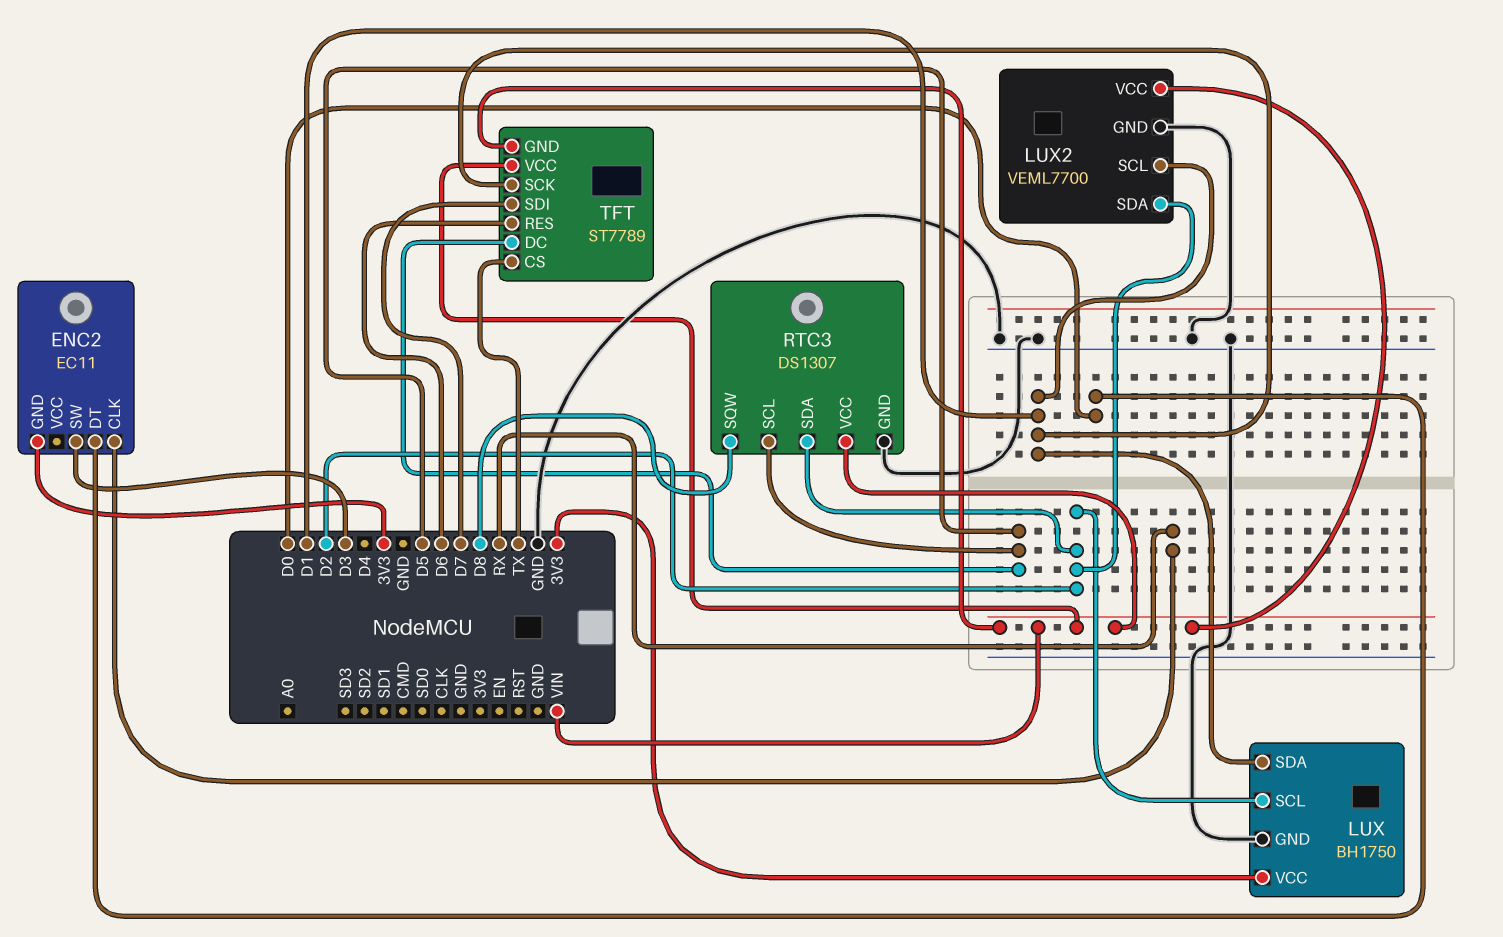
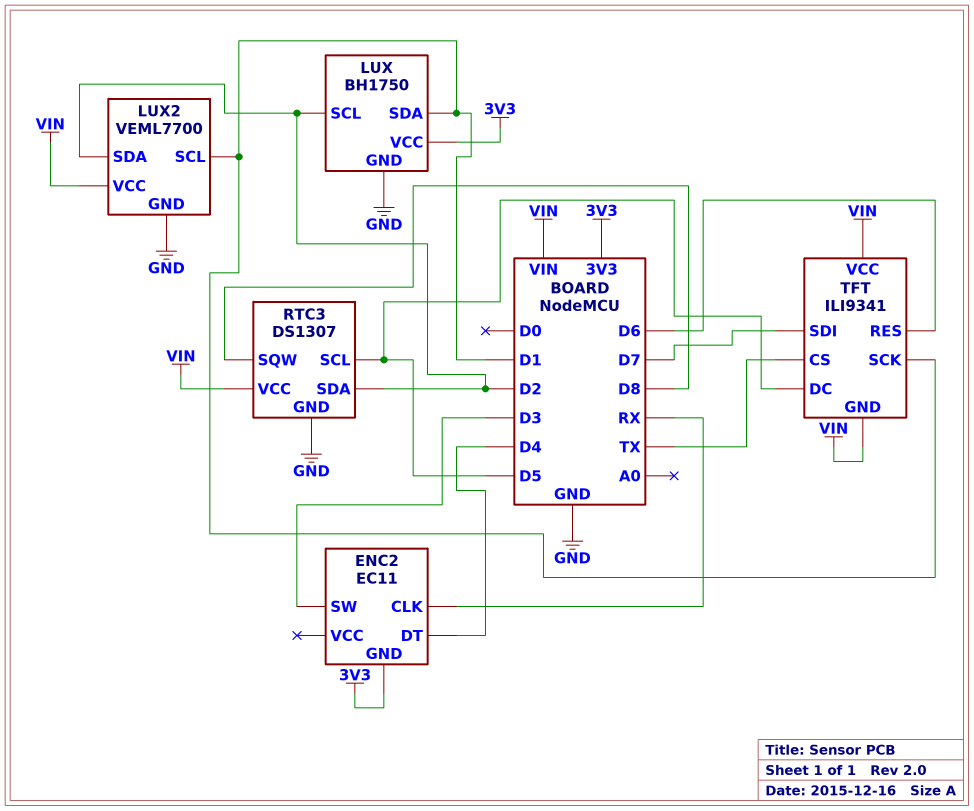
ENC2 pin DT: D0 -> D4
TFT: ST7789 -> ILI9341

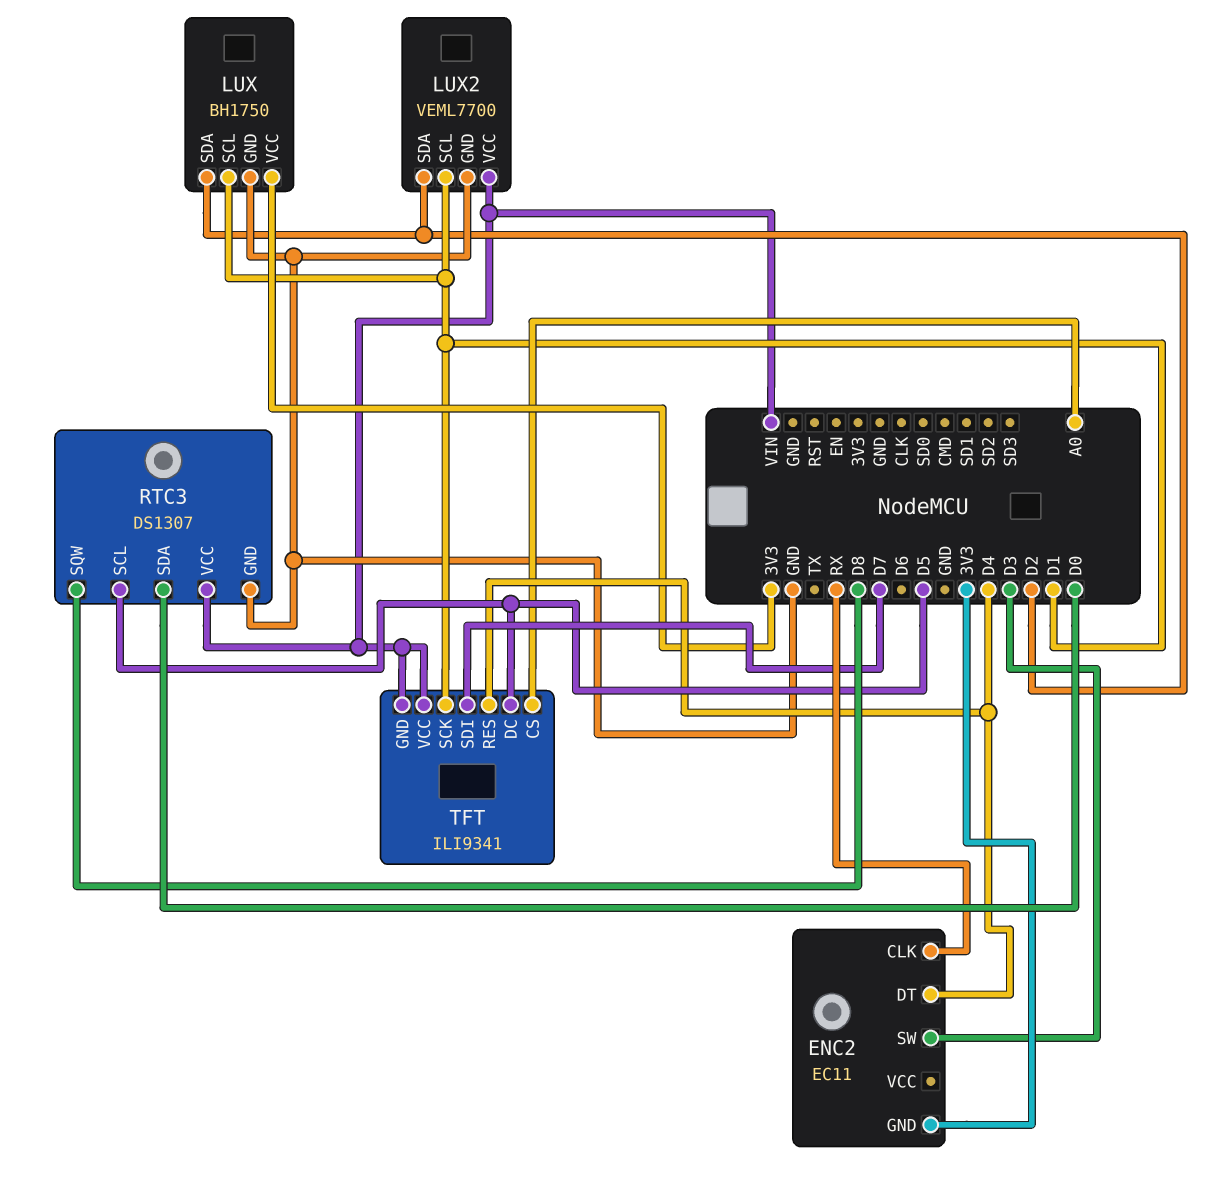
LUX pin SCL: D2 -> D1
LUX pin SDA: D1 -> D2
RTC3 pin SDA: D2 -> D0
TFT pin CS: TX -> A0
TFT pin RES: D6 -> D4

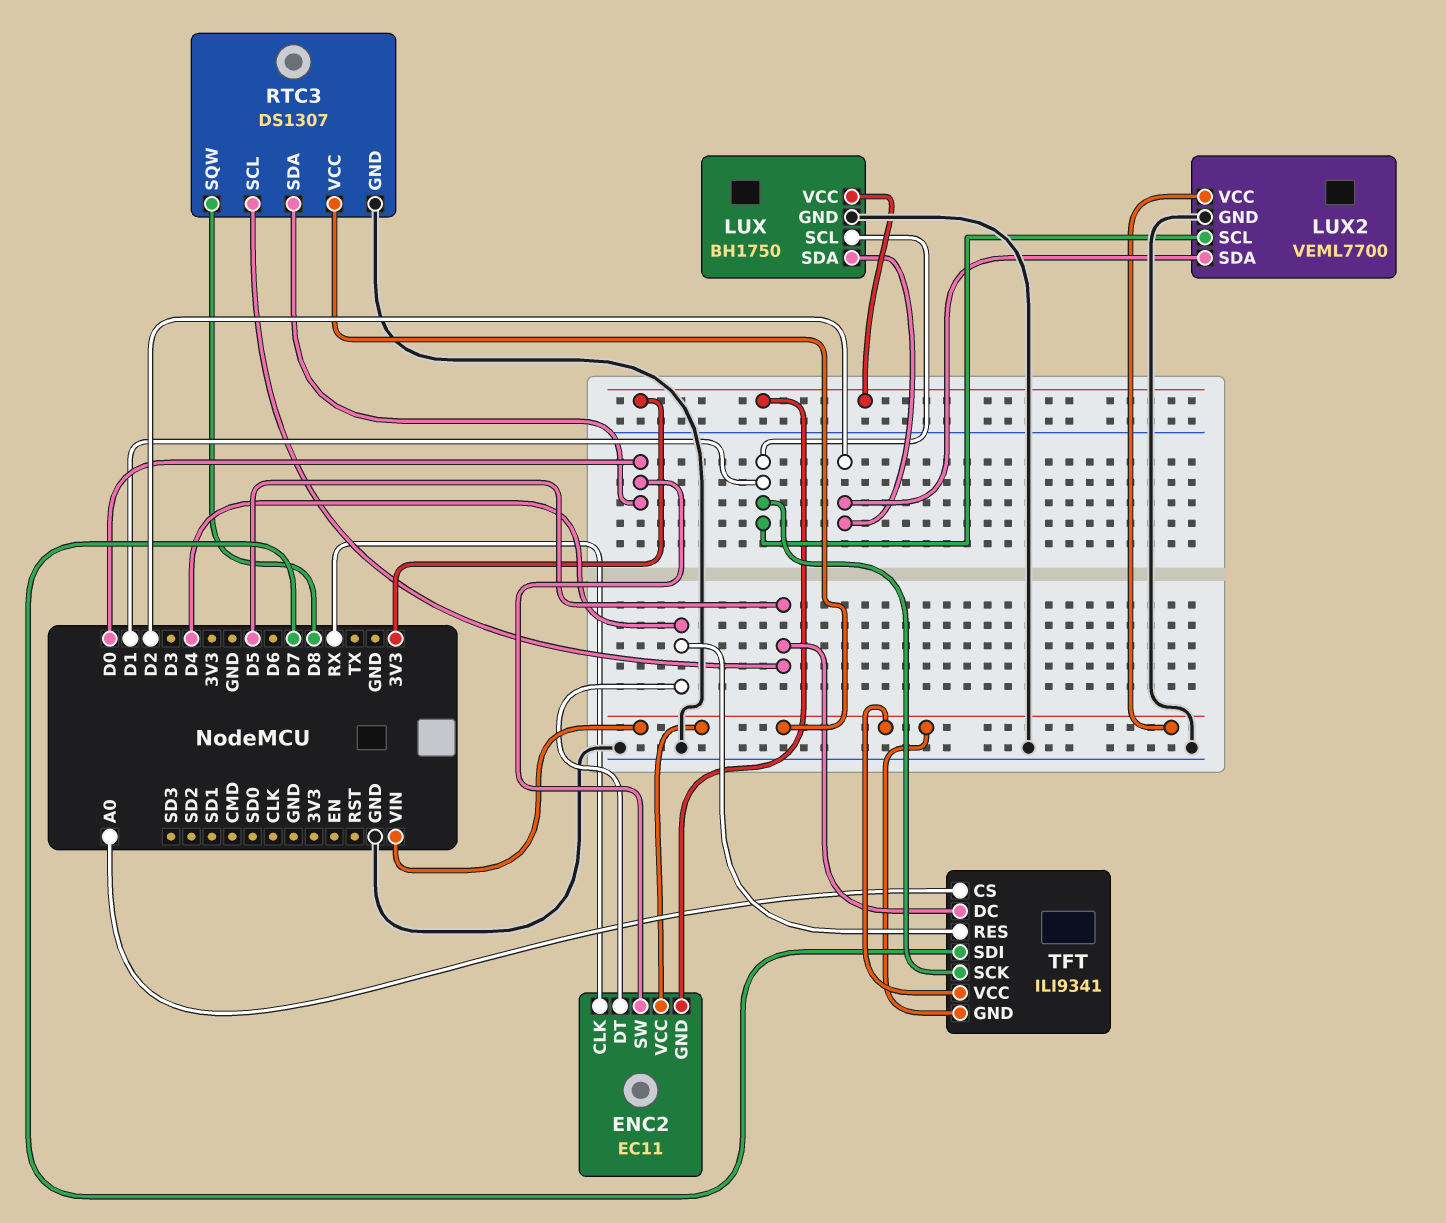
ENC2 pin SW: D3 -> D0
ENC2 pin VCC: none -> VIN

